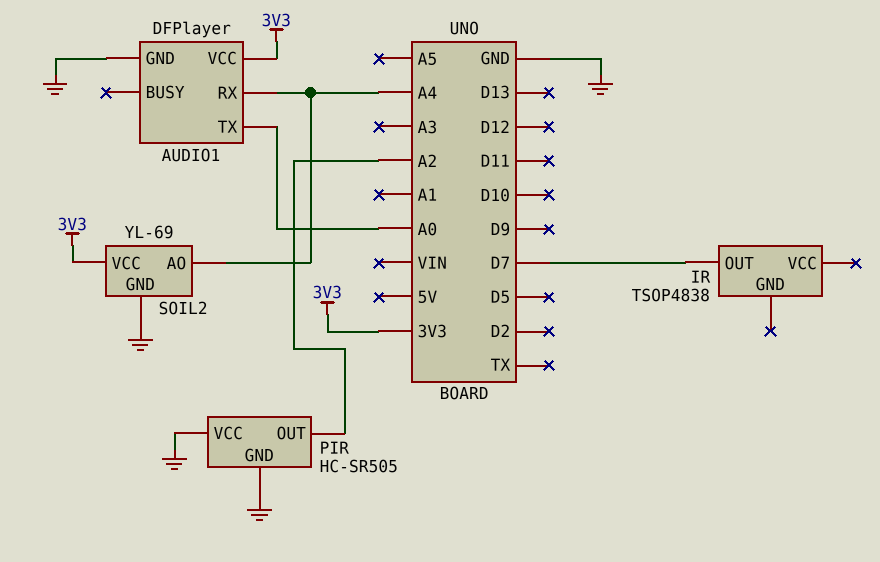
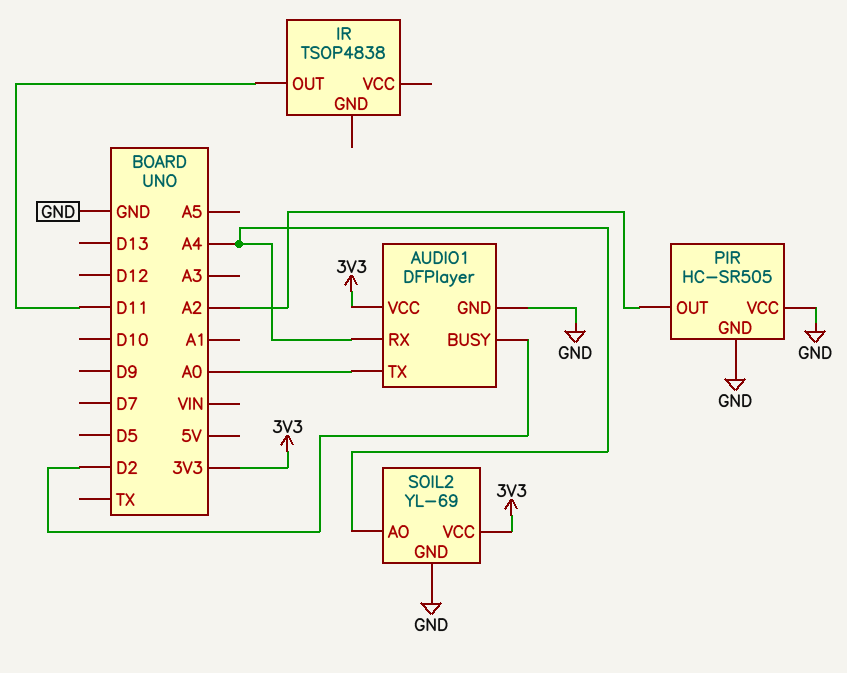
AUDIO1 pin BUSY: none -> D2
IR pin OUT: D7 -> D11

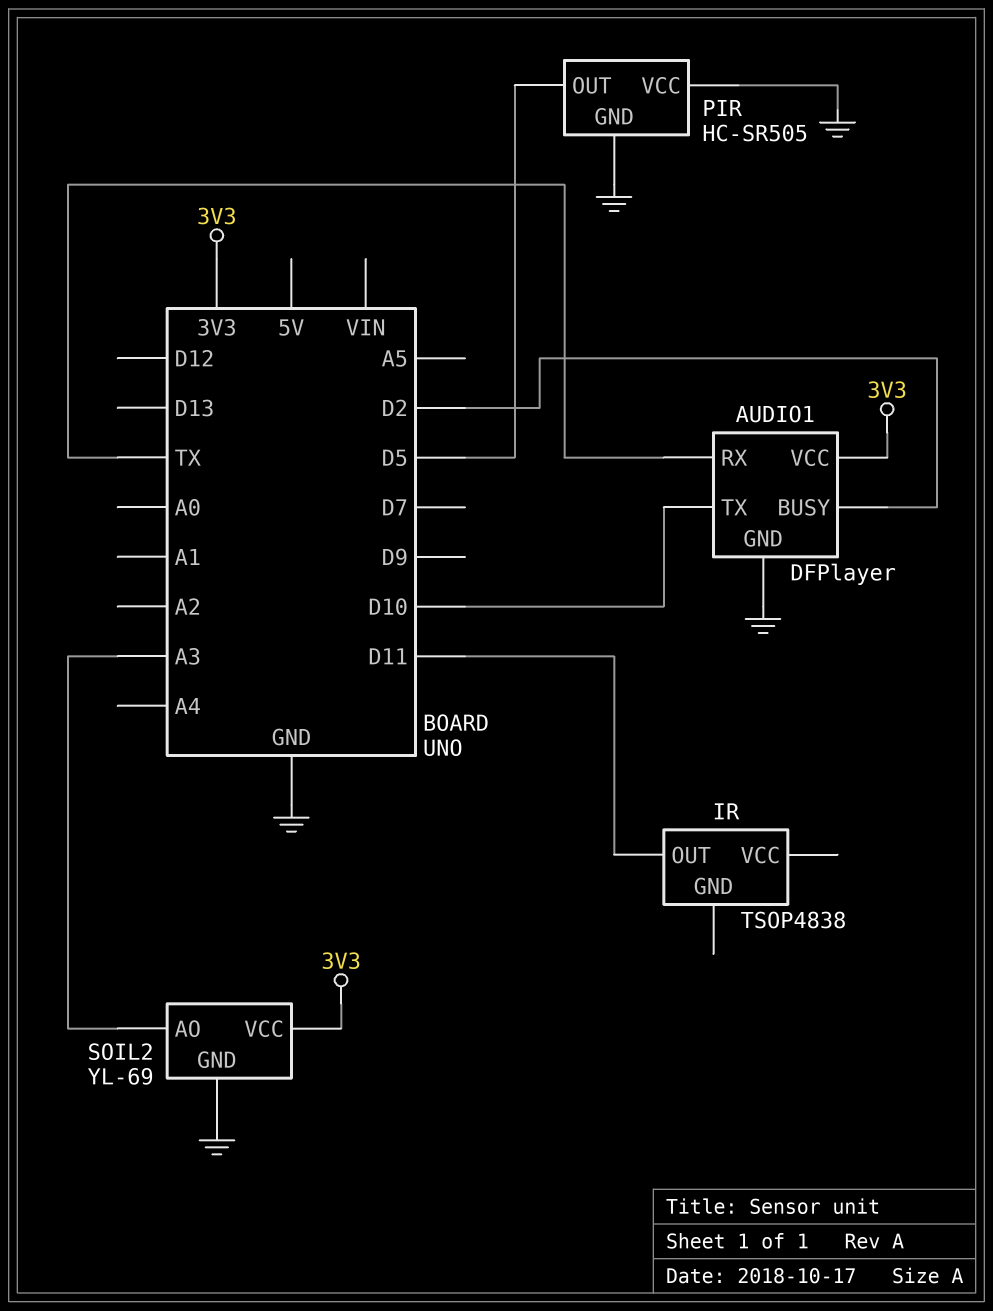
AUDIO1 pin RX: A4 -> TX
AUDIO1 pin TX: A0 -> D10
PIR pin OUT: A2 -> D5
SOIL2 pin AO: A4 -> A3

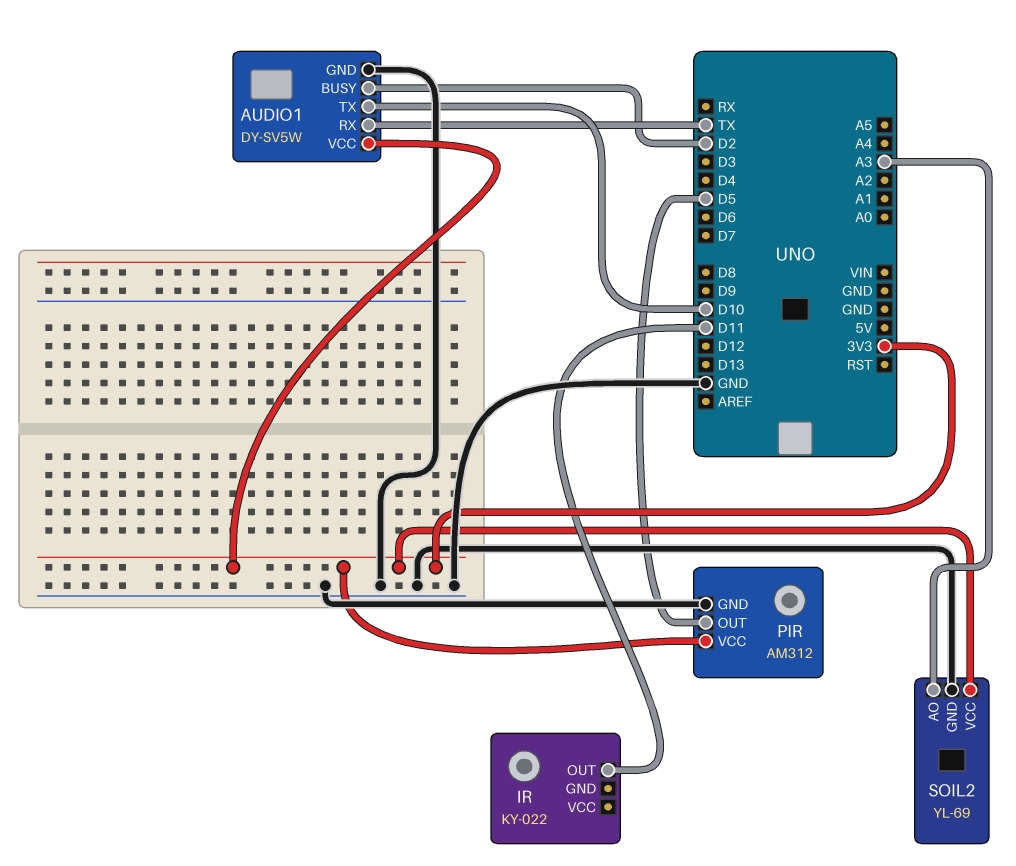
AUDIO1: DFPlayer -> DY-SV5W
IR: TSOP4838 -> KY-022
PIR: HC-SR505 -> AM312
PIR pin VCC: GND -> 3V3

